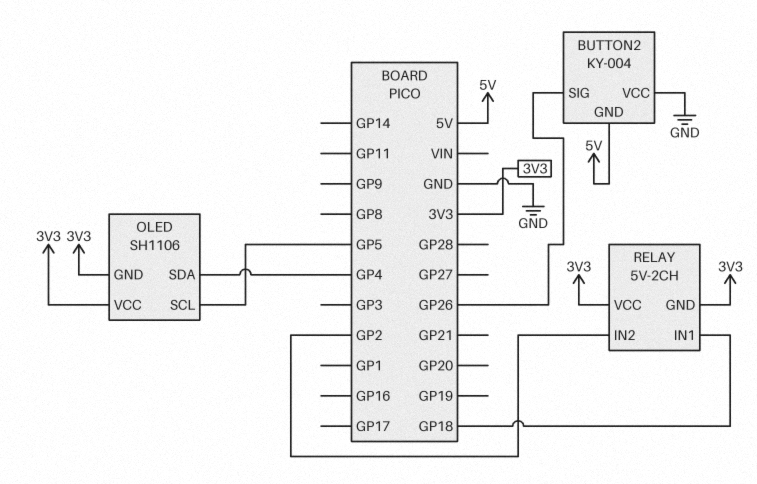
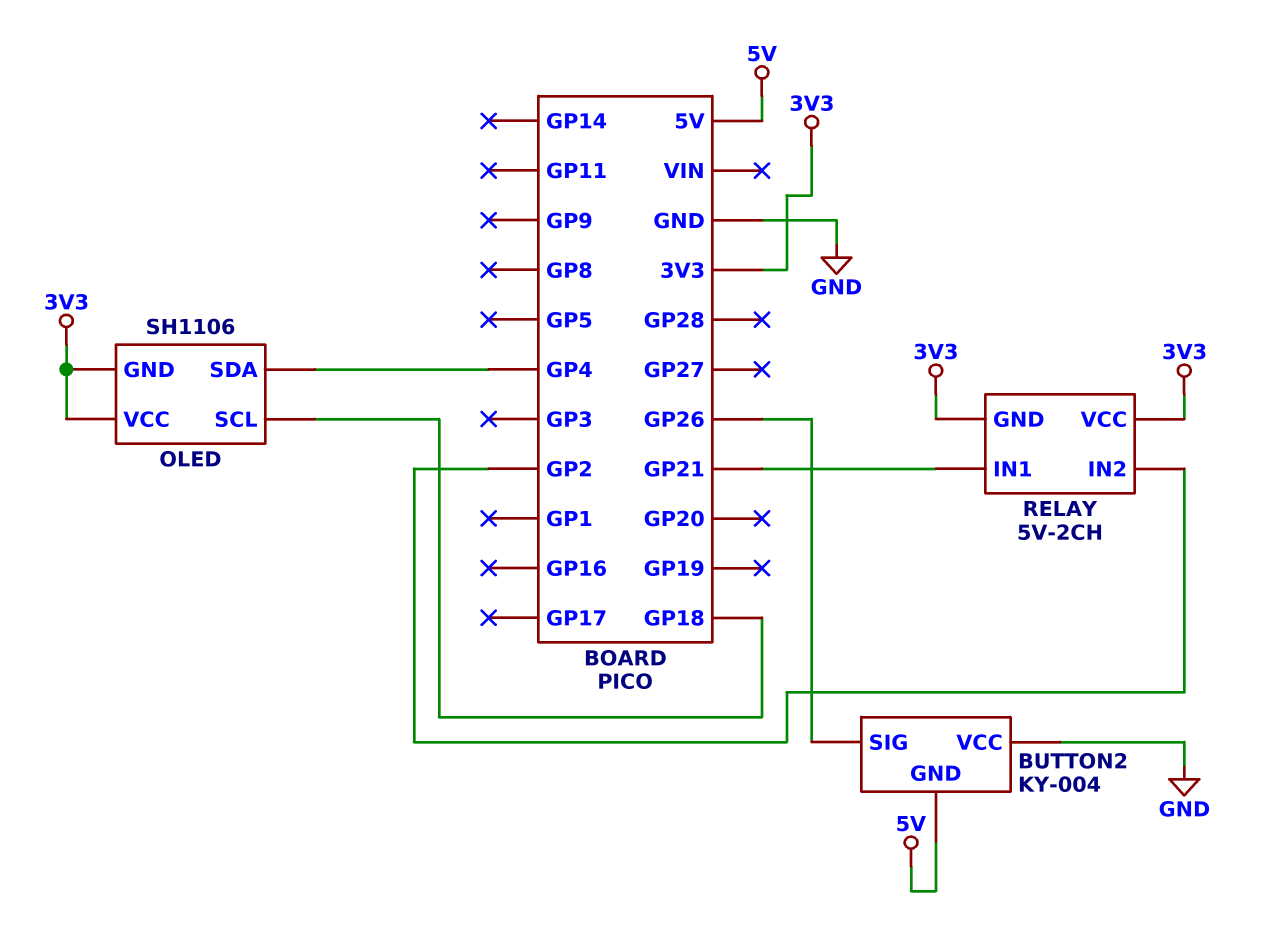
OLED pin SCL: GP5 -> GP18
RELAY pin IN1: GP18 -> GP21

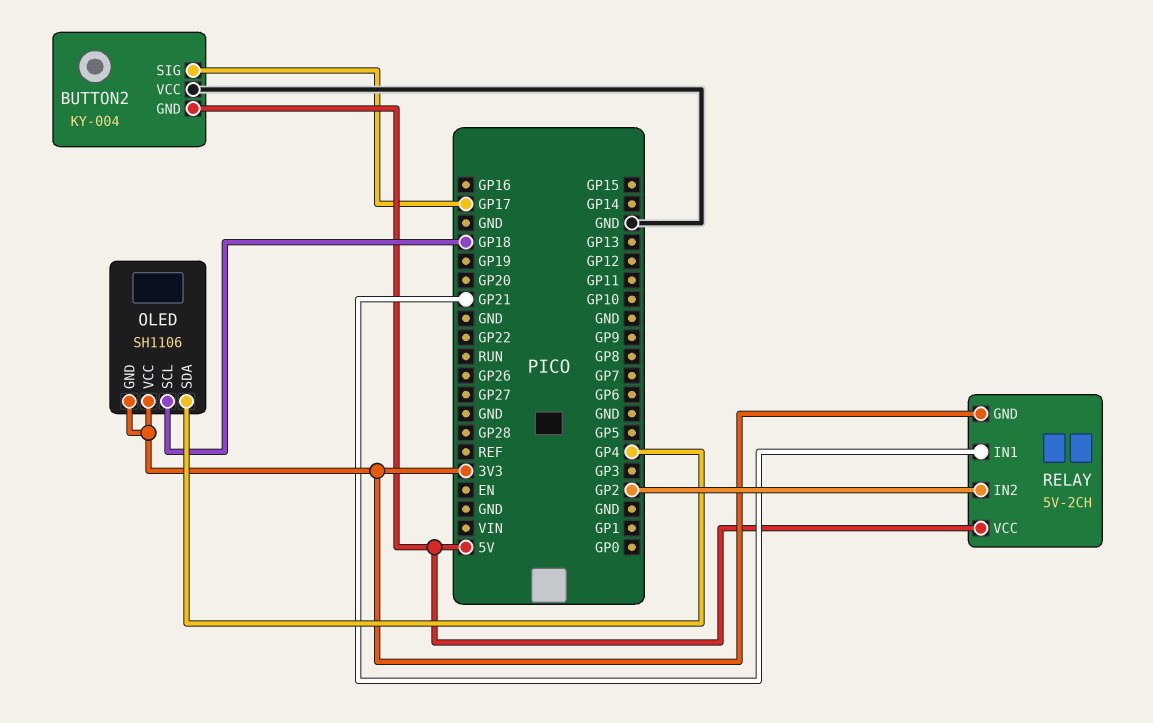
BUTTON2 pin SIG: GP26 -> GP17
RELAY pin VCC: 3V3 -> 5V

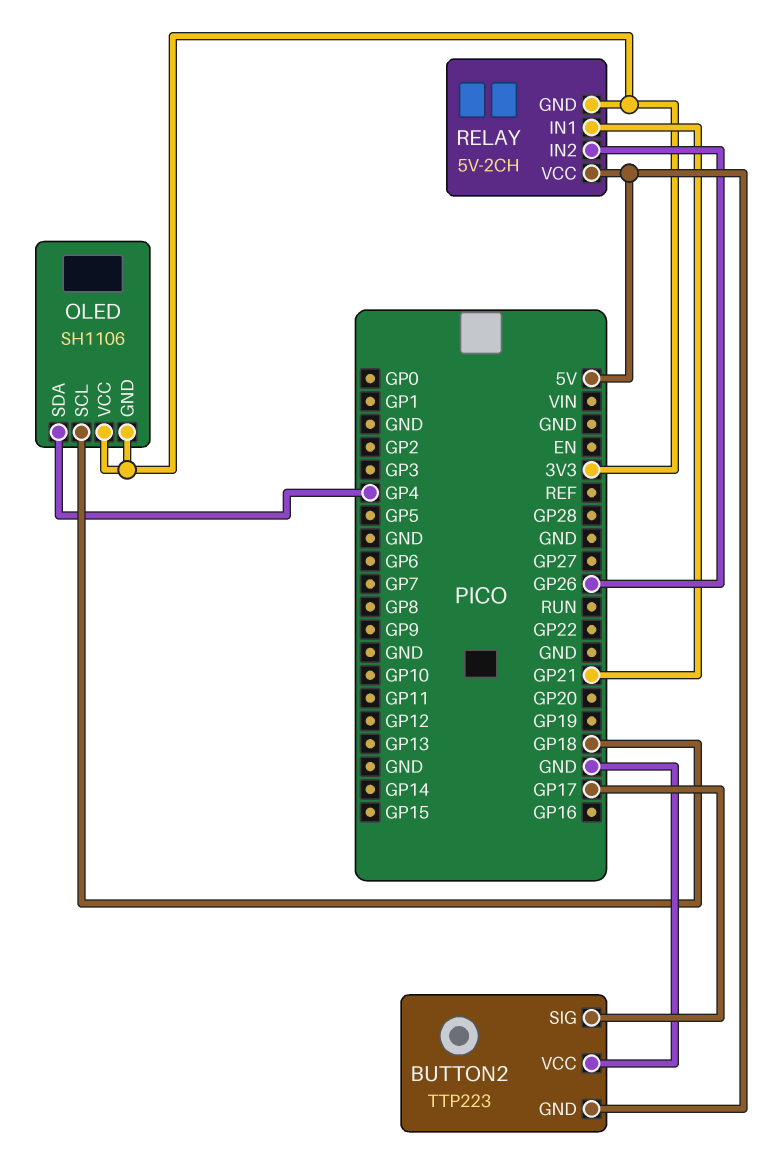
BUTTON2: KY-004 -> TTP223
RELAY pin IN2: GP2 -> GP26

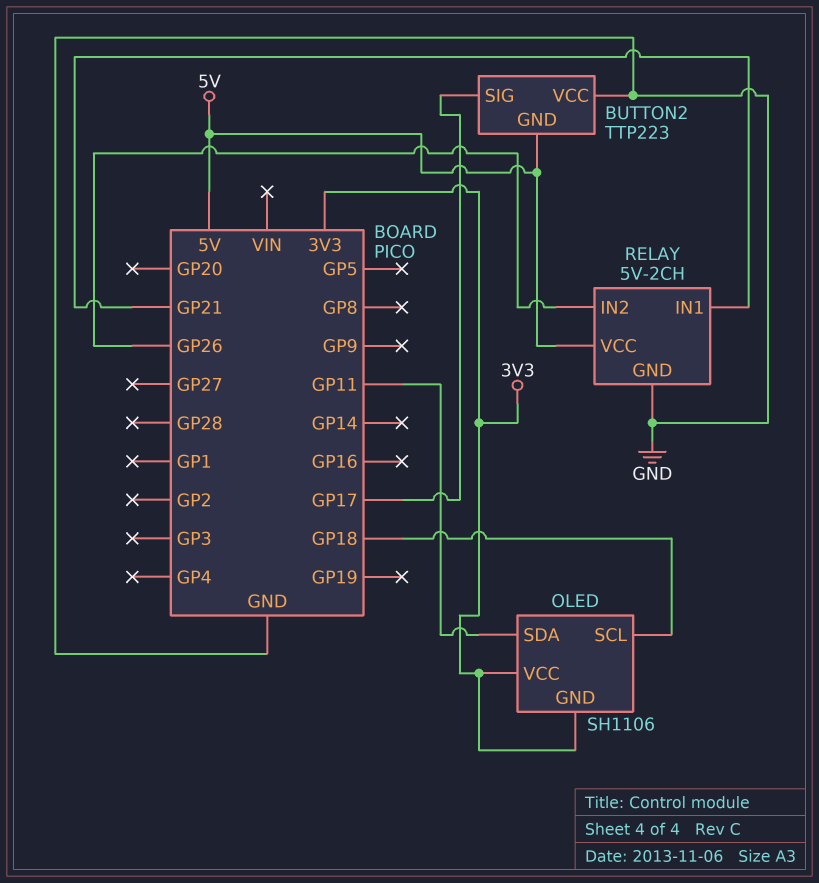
OLED pin SDA: GP4 -> GP11
RELAY pin GND: 3V3 -> GND

